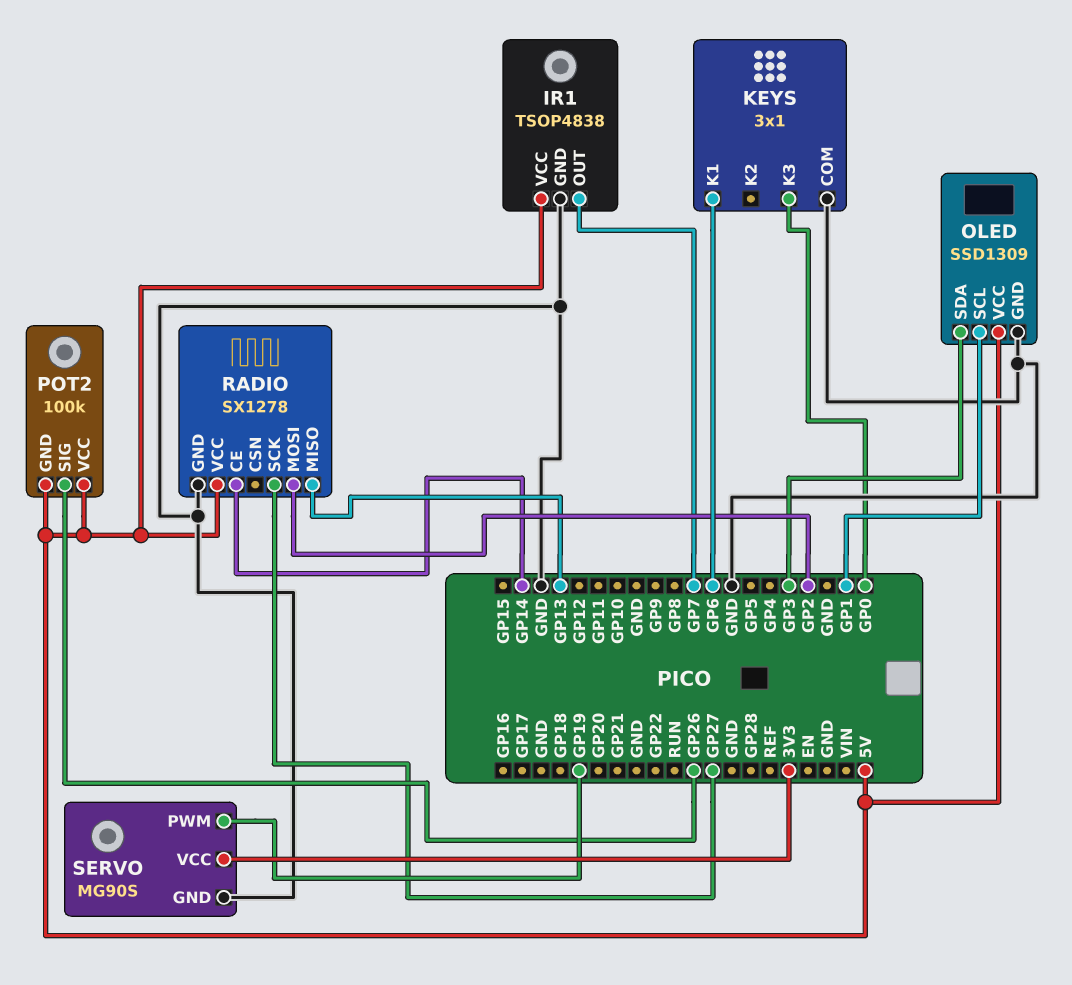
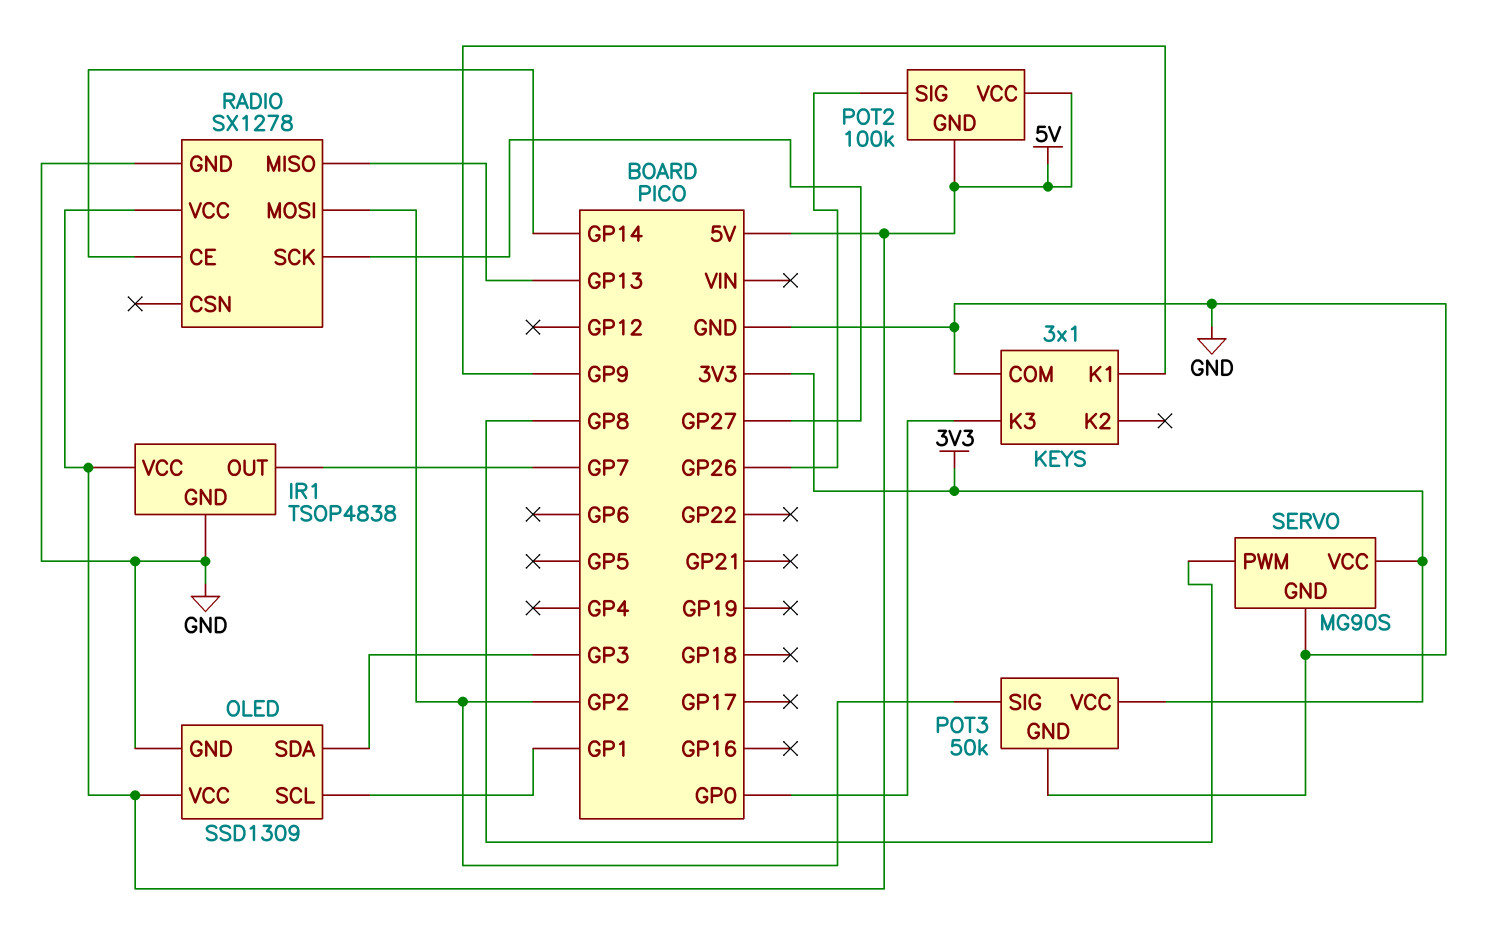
KEYS pin K1: GP6 -> GP9
POT3: none -> 50k
POT3 pin GND: none -> GND
POT3 pin SIG: none -> GP2
POT3 pin VCC: none -> 3V3
SERVO pin PWM: GP19 -> GP8

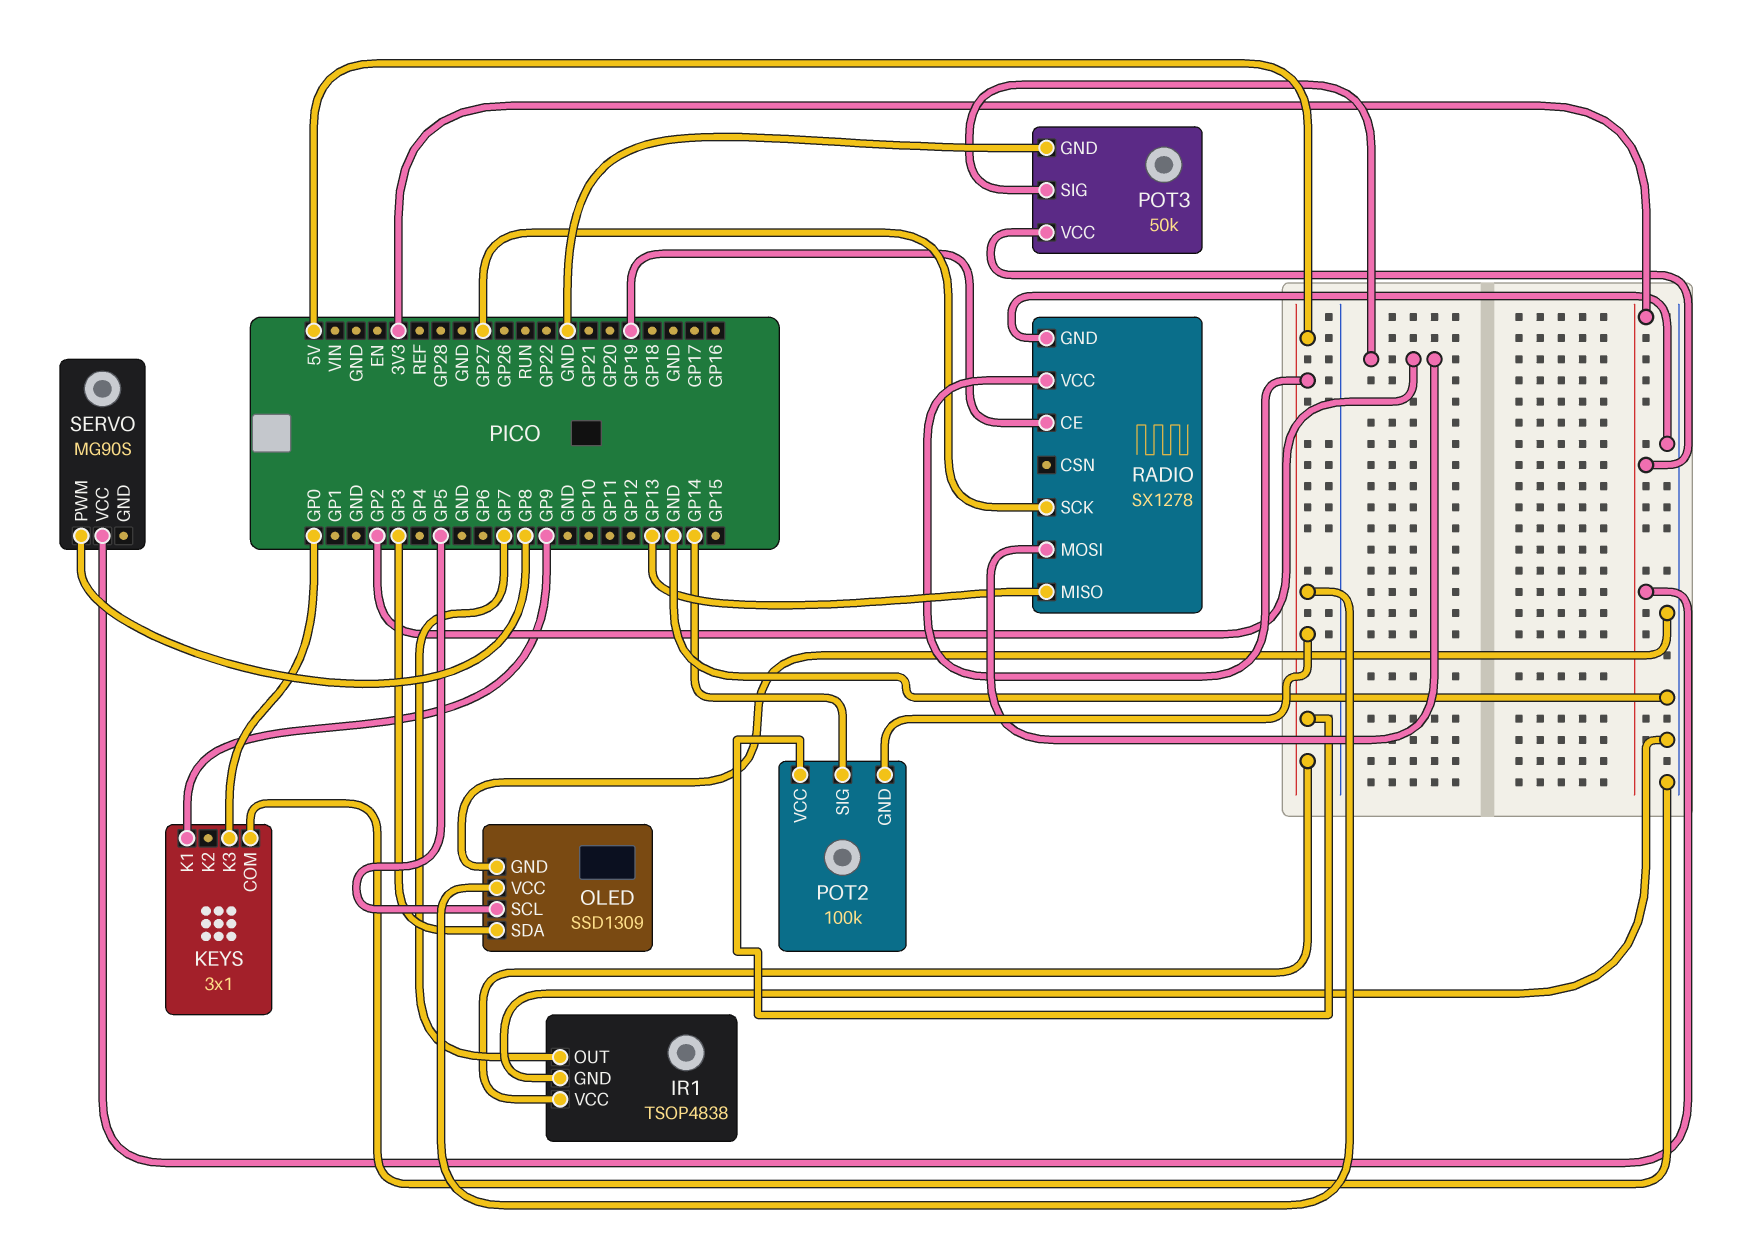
OLED pin SCL: GP1 -> GP5
POT2 pin SIG: GP26 -> GP14
RADIO pin CE: GP14 -> GP19
SERVO pin GND: GND -> none

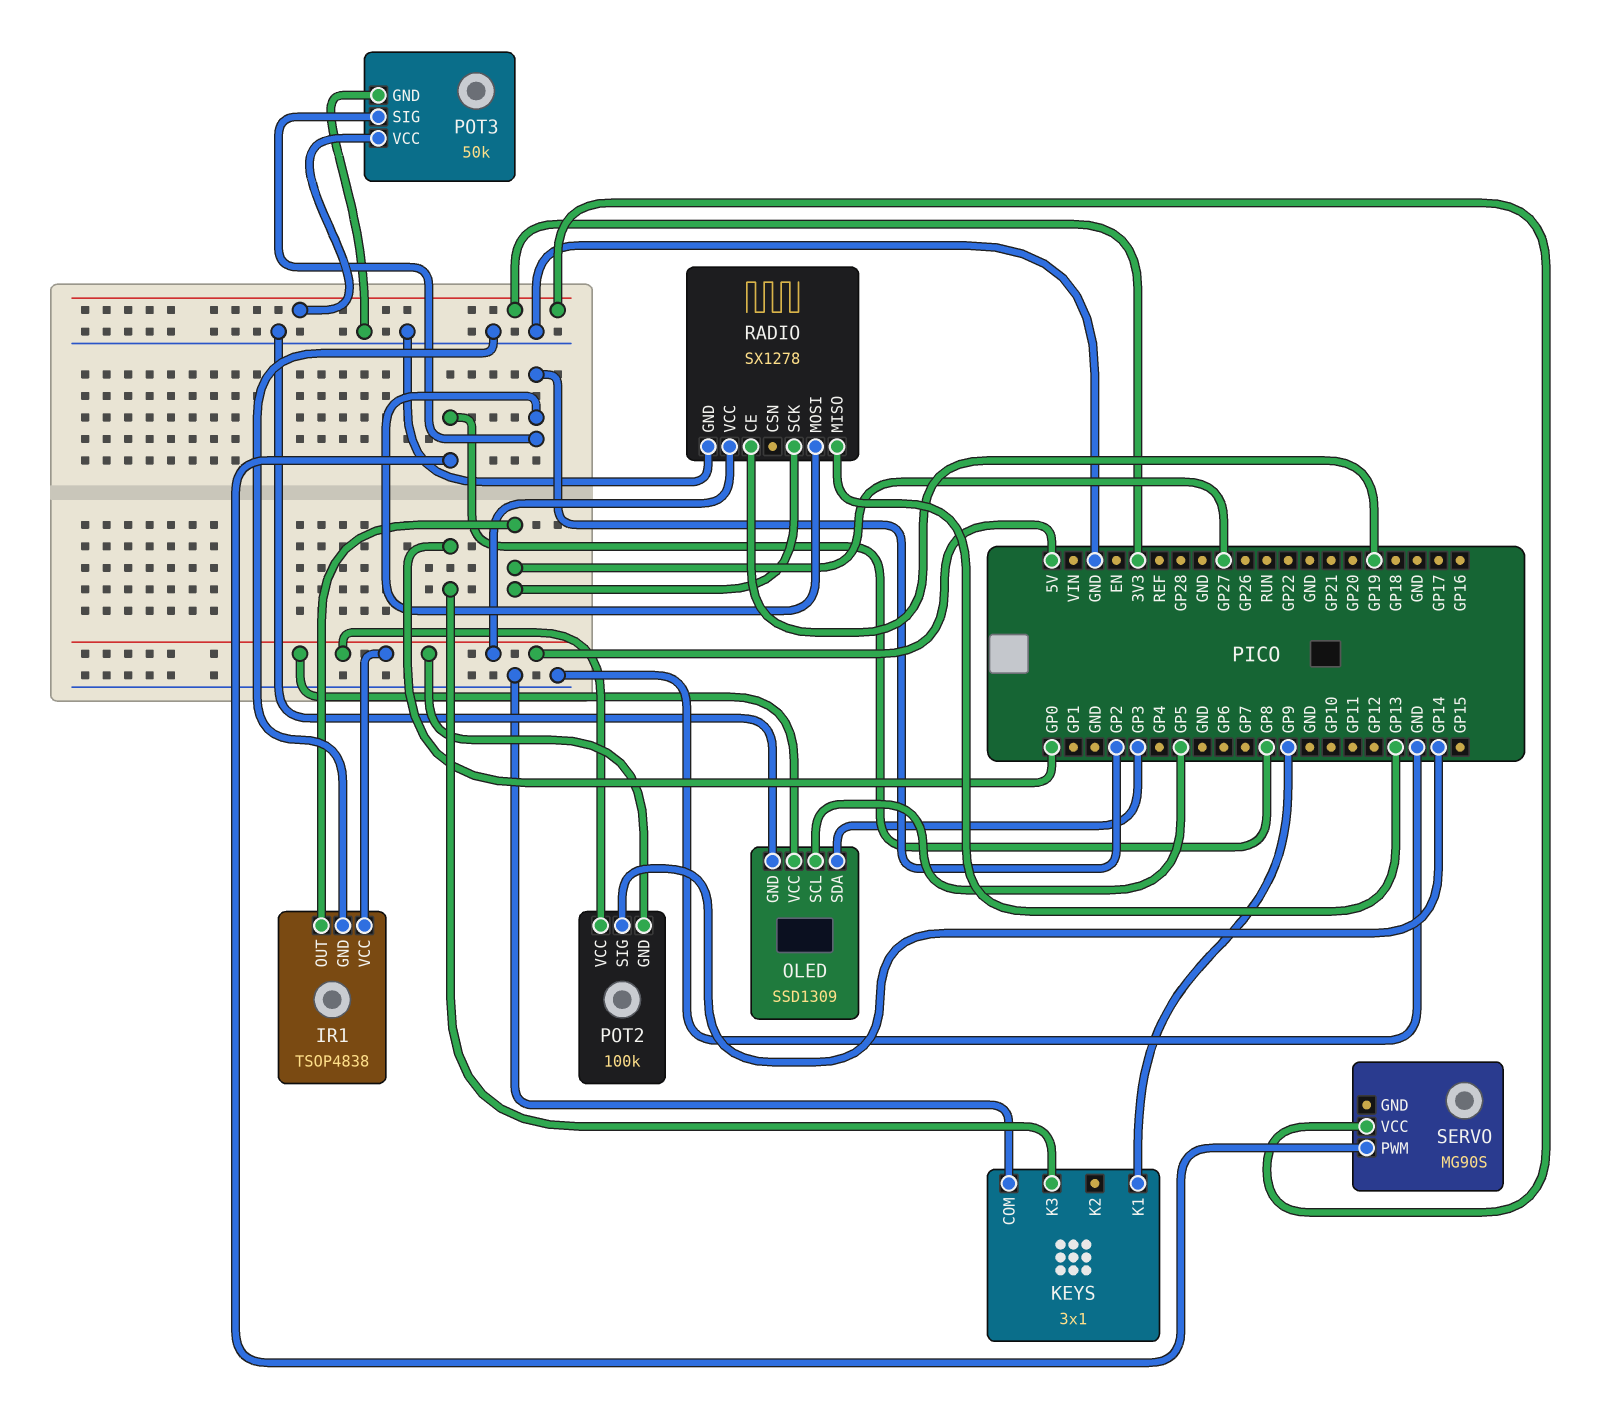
IR1 pin OUT: GP7 -> GP27

